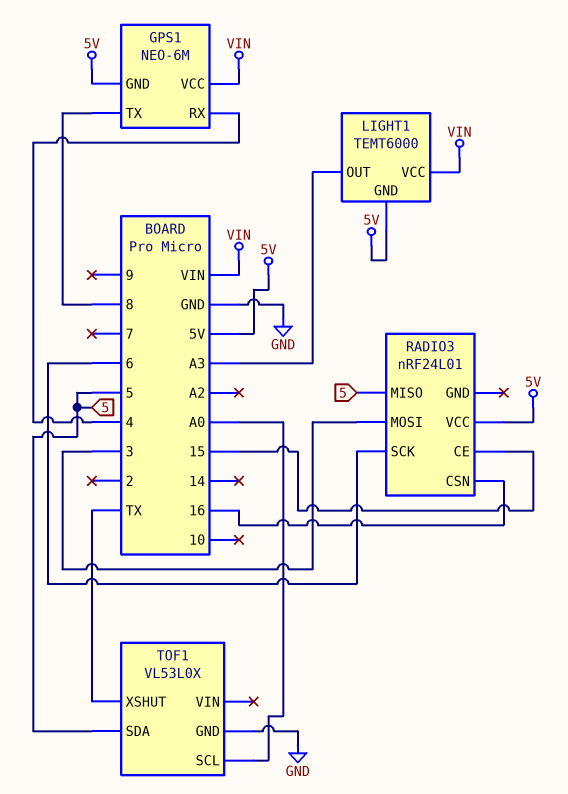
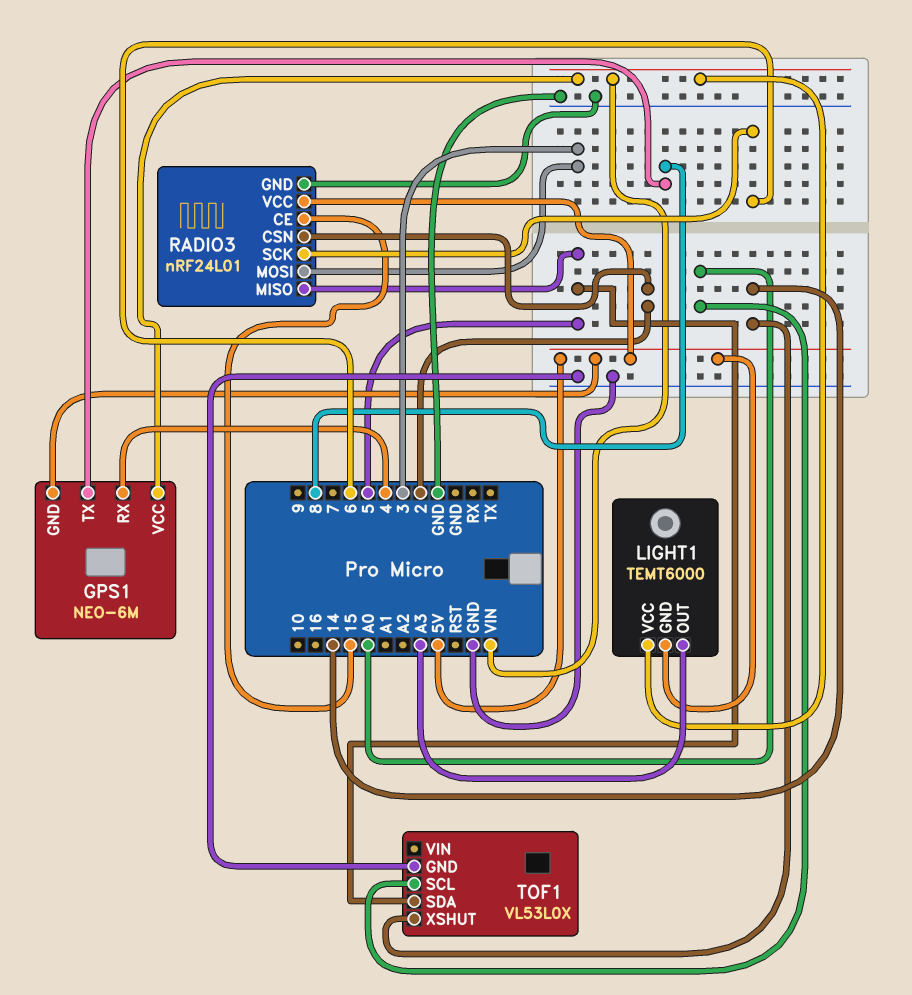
RADIO3 pin CSN: 16 -> 2
RADIO3 pin GND: none -> GND
TOF1 pin XSHUT: TX -> 14

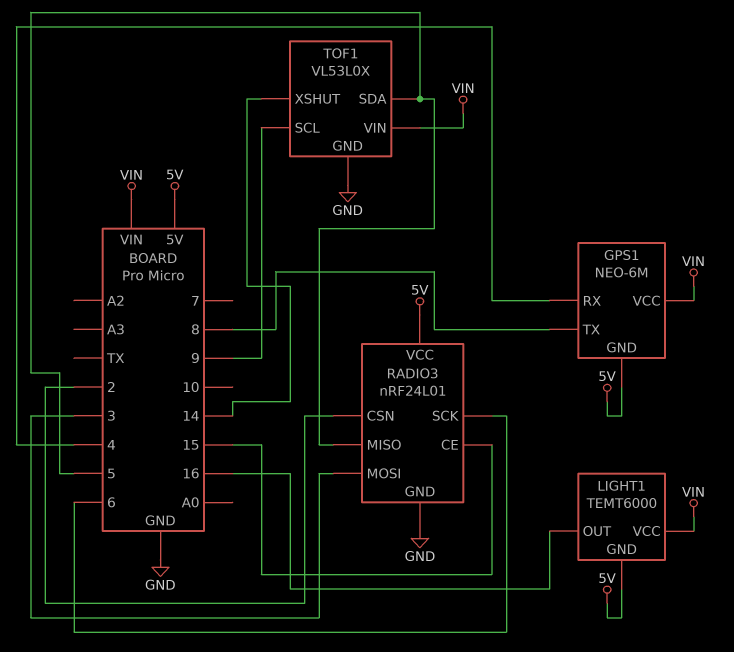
LIGHT1 pin OUT: A3 -> 16
TOF1 pin SCL: A0 -> 9
TOF1 pin VIN: none -> VIN

